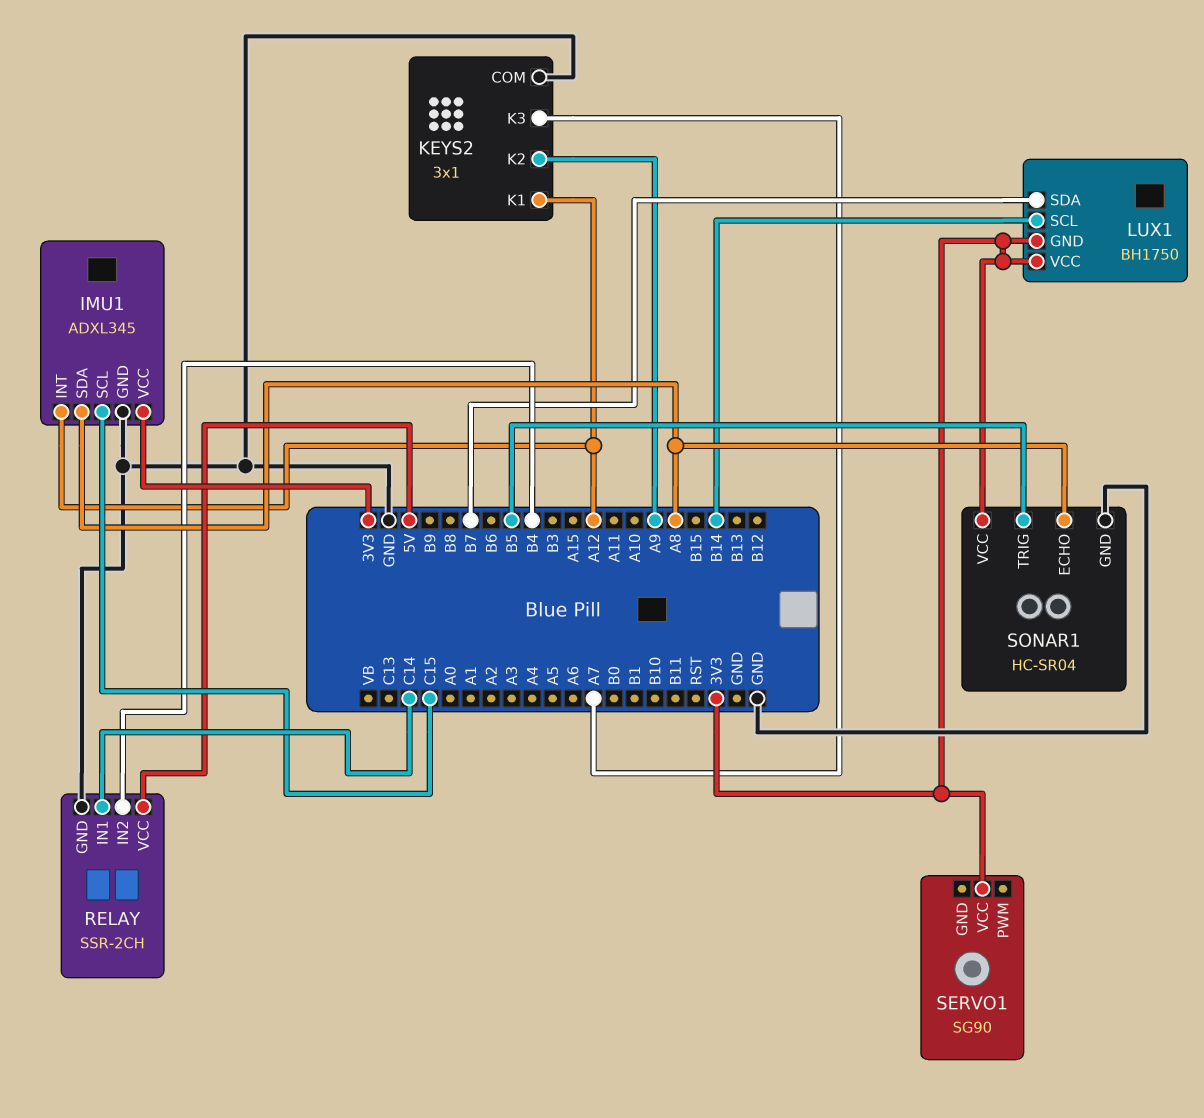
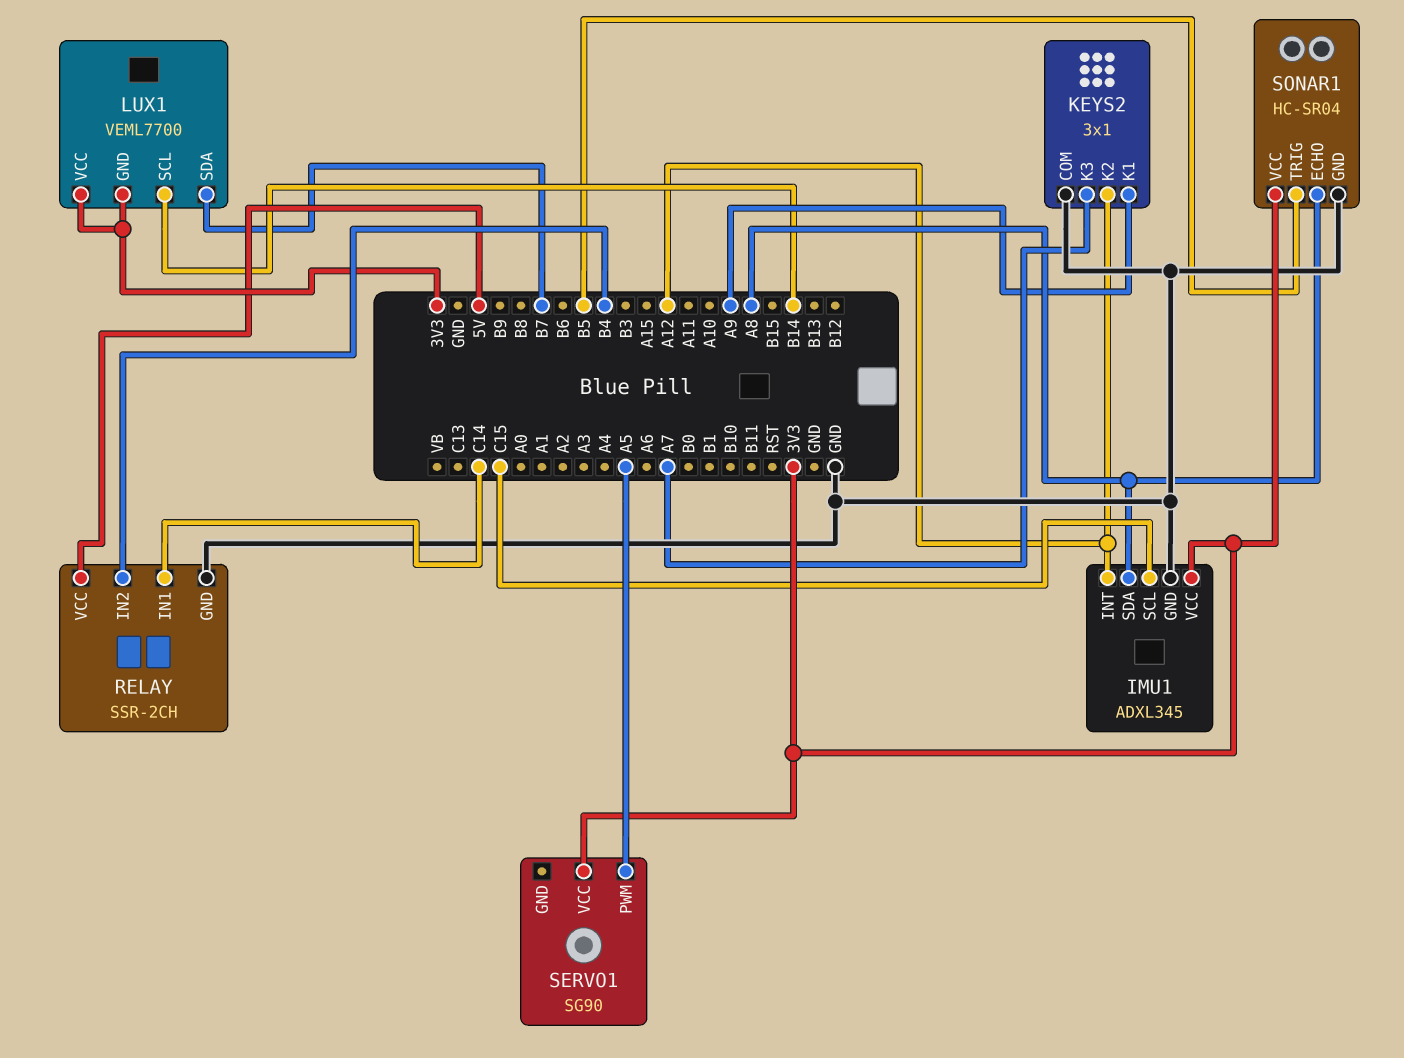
KEYS2 pin K1: A12 -> A9
KEYS2 pin K2: A9 -> A12
LUX1: BH1750 -> VEML7700
SERVO1 pin PWM: none -> A5

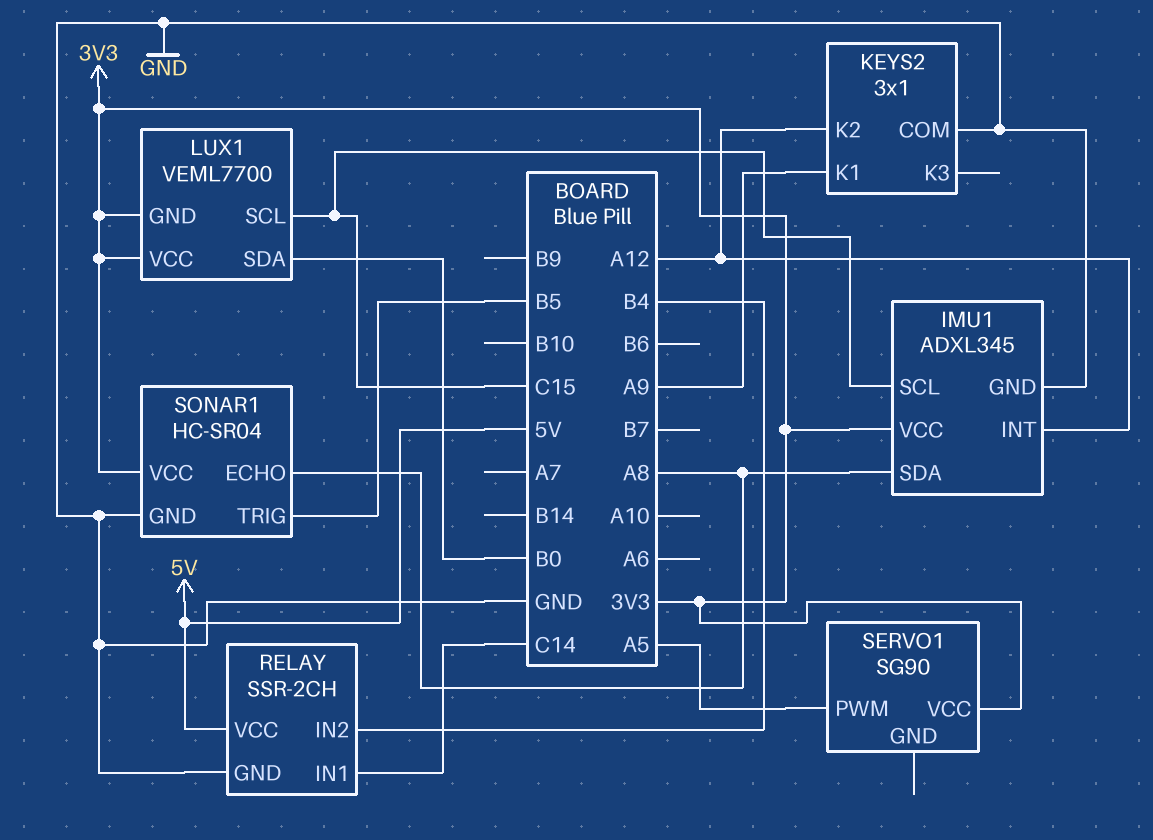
KEYS2 pin K3: A7 -> none
LUX1 pin SCL: B14 -> C15
LUX1 pin SDA: B7 -> B0

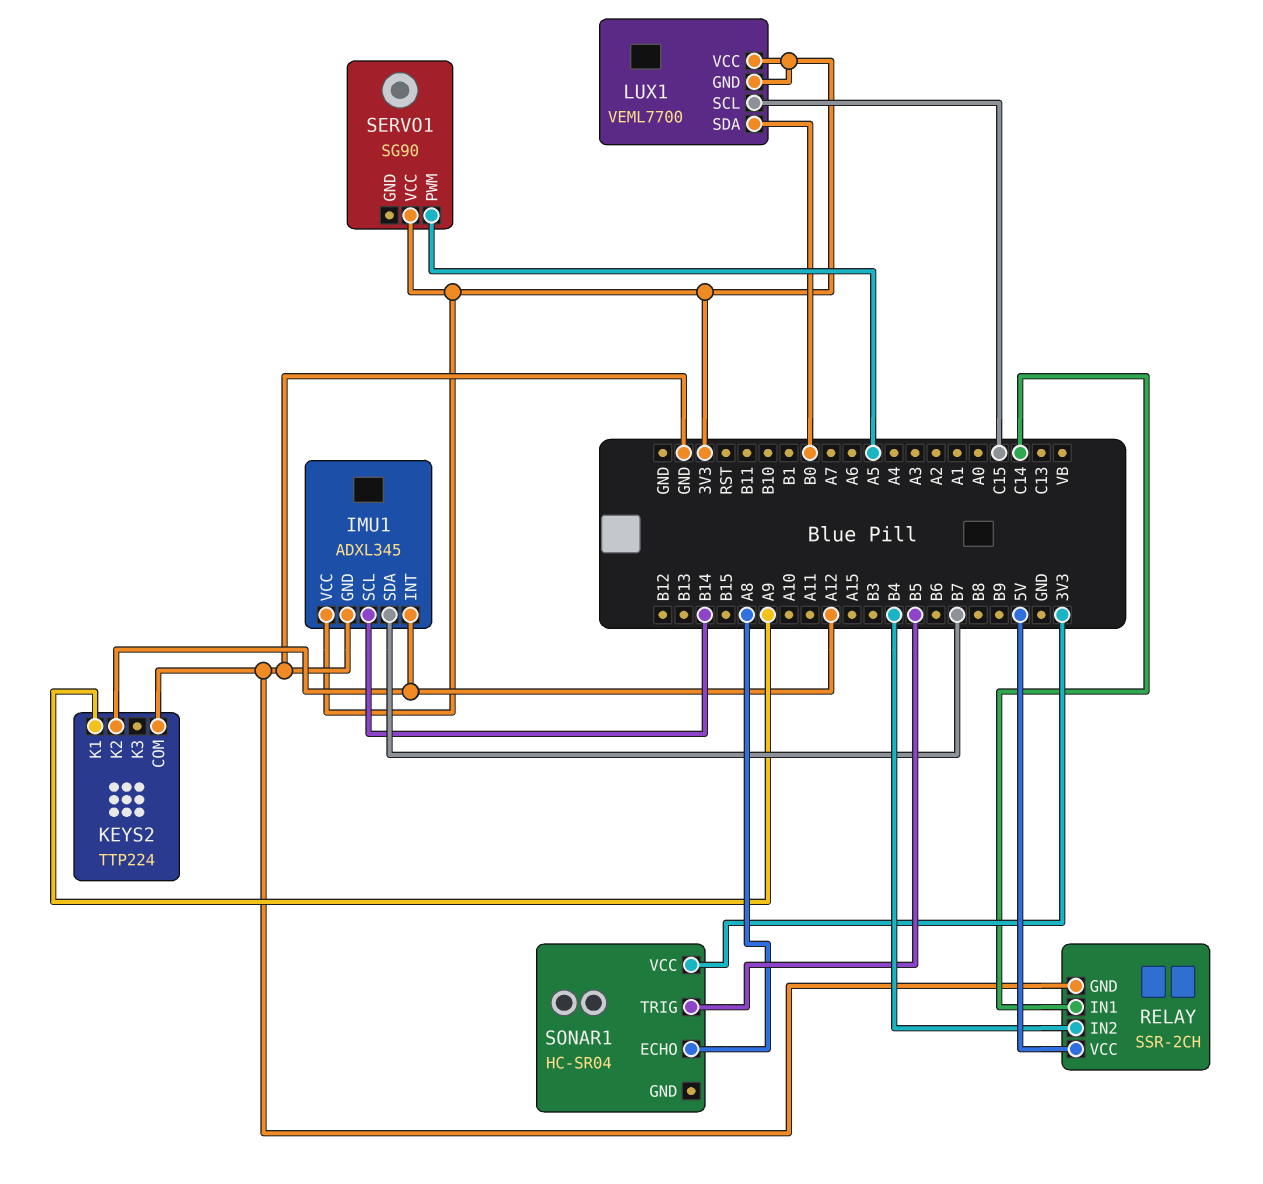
IMU1 pin SCL: C15 -> B14
IMU1 pin SDA: A8 -> B7
KEYS2: 3x1 -> TTP224
SONAR1 pin GND: GND -> none

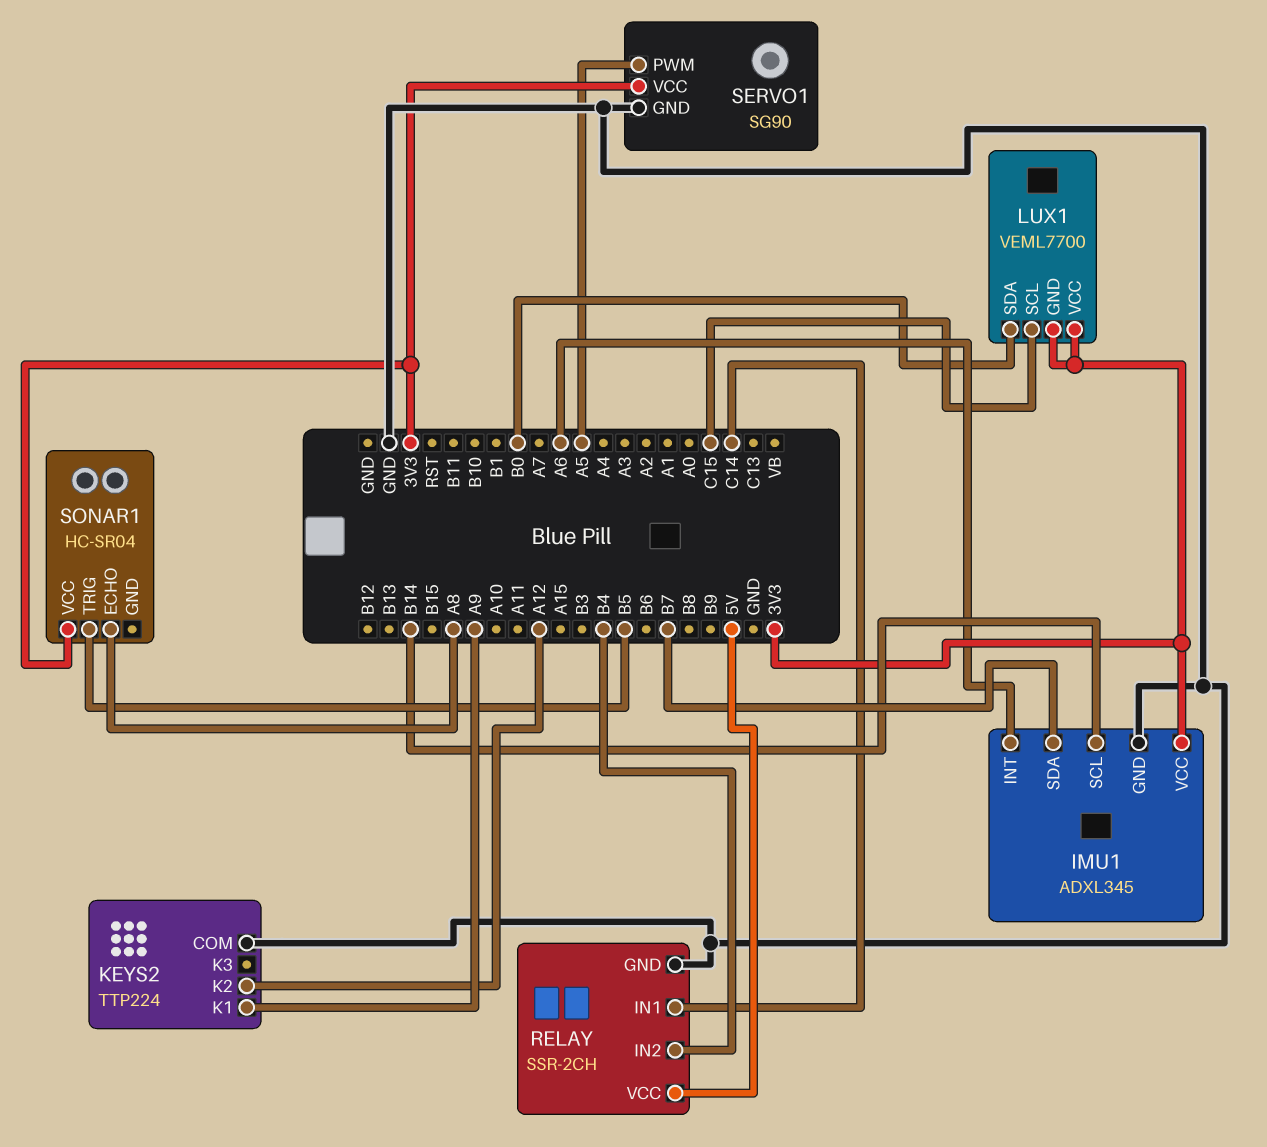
IMU1 pin INT: A12 -> A6
SERVO1 pin GND: none -> GND

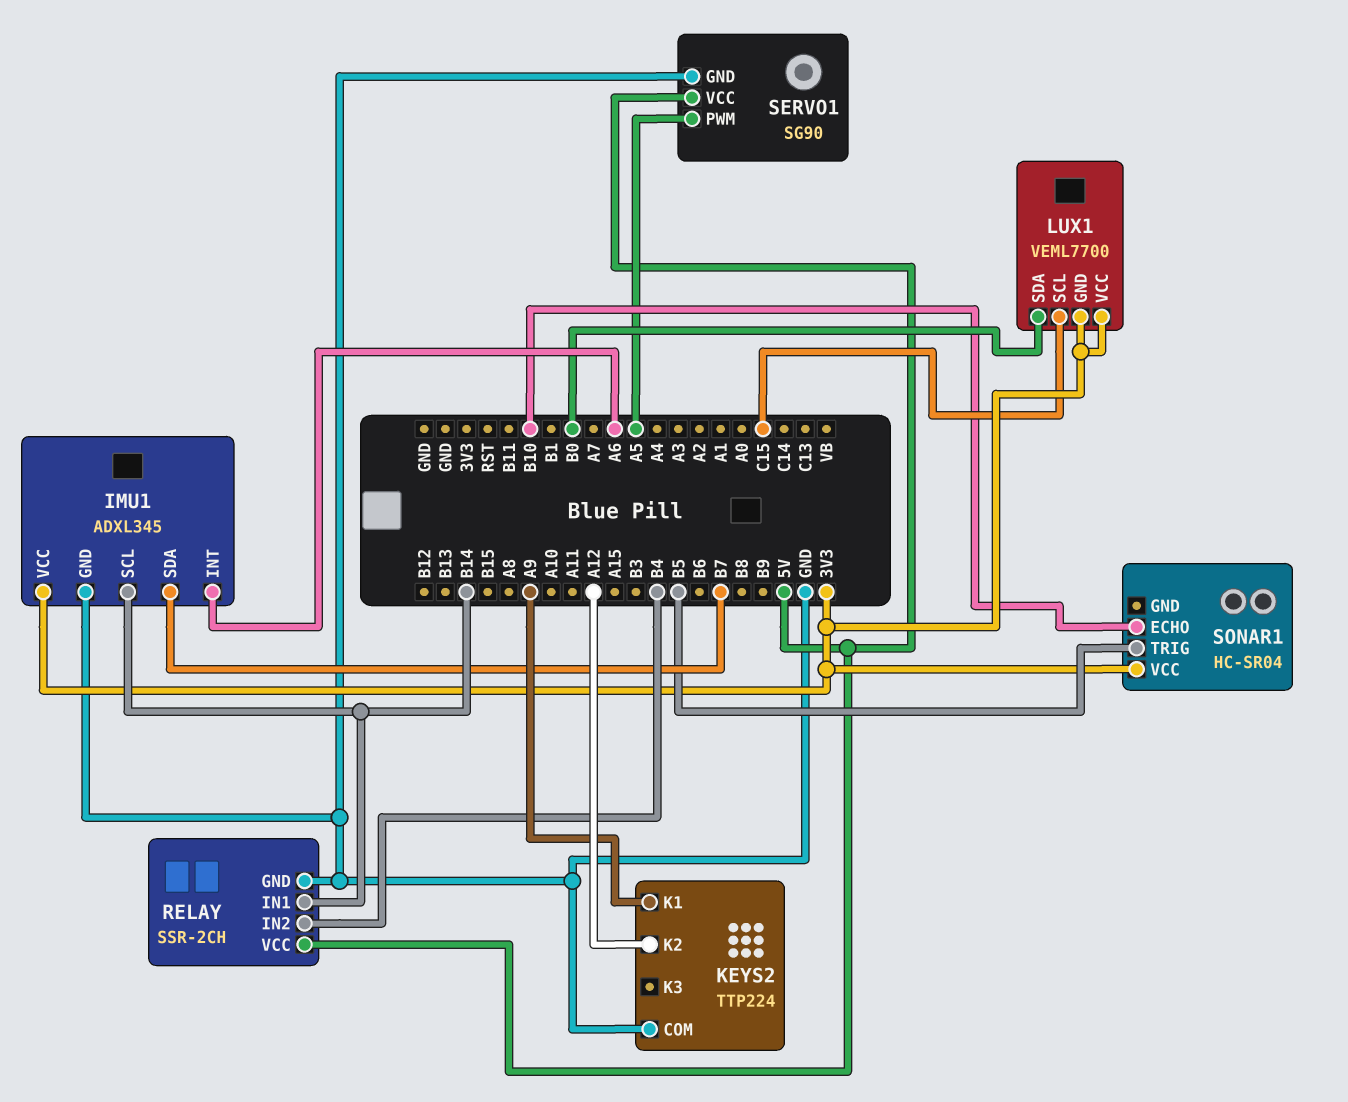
RELAY pin IN1: C14 -> B14
SERVO1 pin VCC: 3V3 -> 5V
SONAR1 pin ECHO: A8 -> B10

